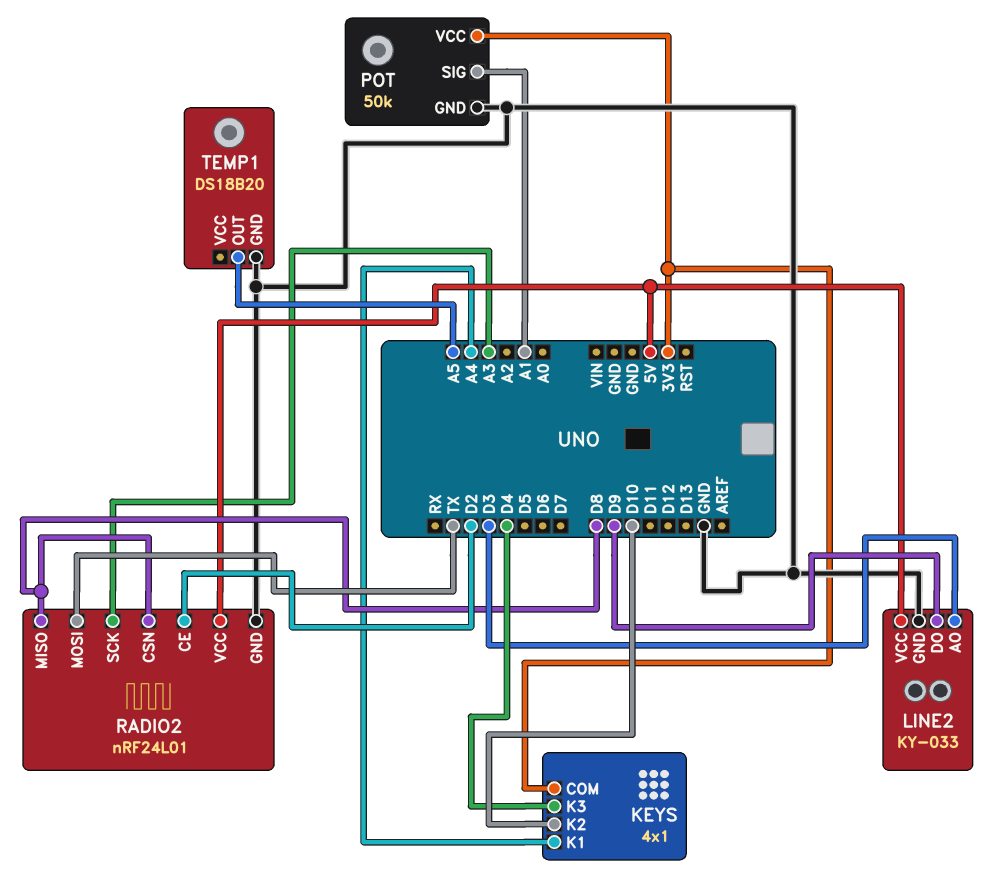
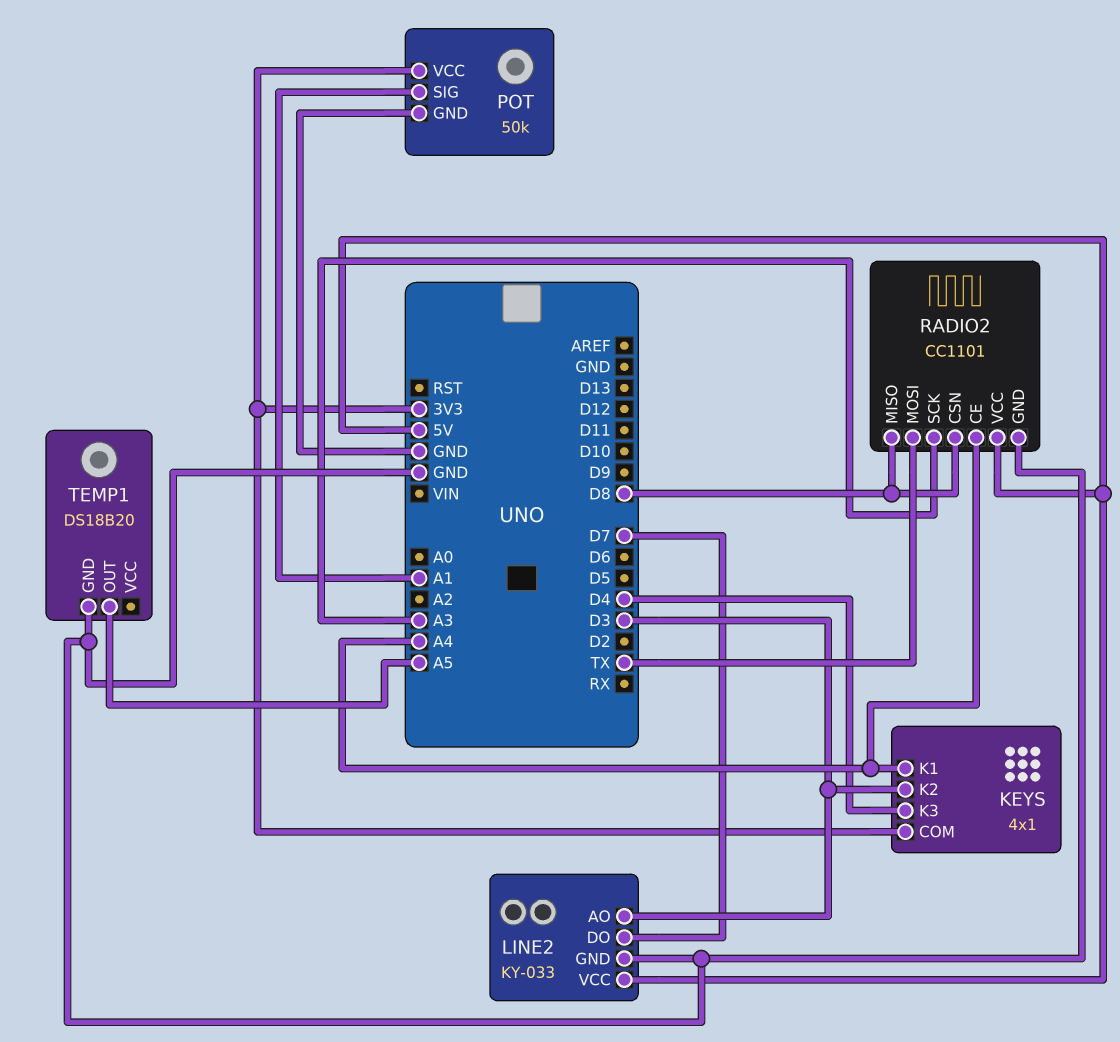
KEYS pin K2: D10 -> D3
LINE2 pin DO: D9 -> D7
RADIO2: nRF24L01 -> CC1101
RADIO2 pin CE: D2 -> A4

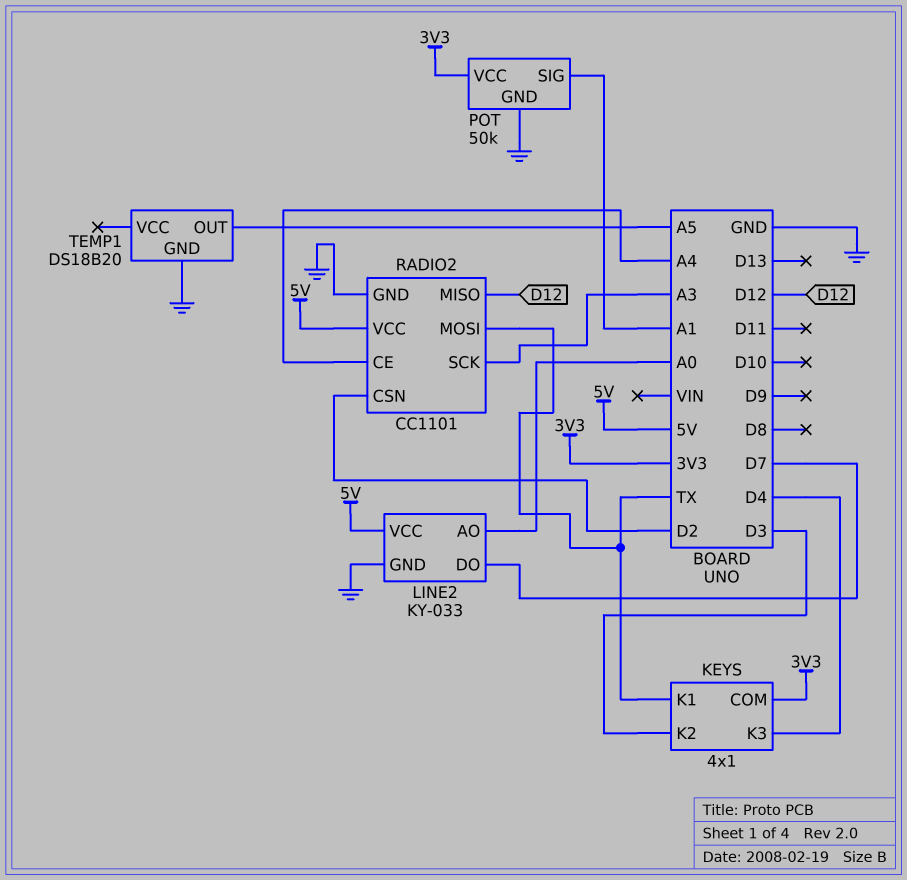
KEYS pin K1: A4 -> TX
LINE2 pin AO: D3 -> A0
RADIO2 pin CSN: D8 -> D2
RADIO2 pin MISO: D8 -> D12

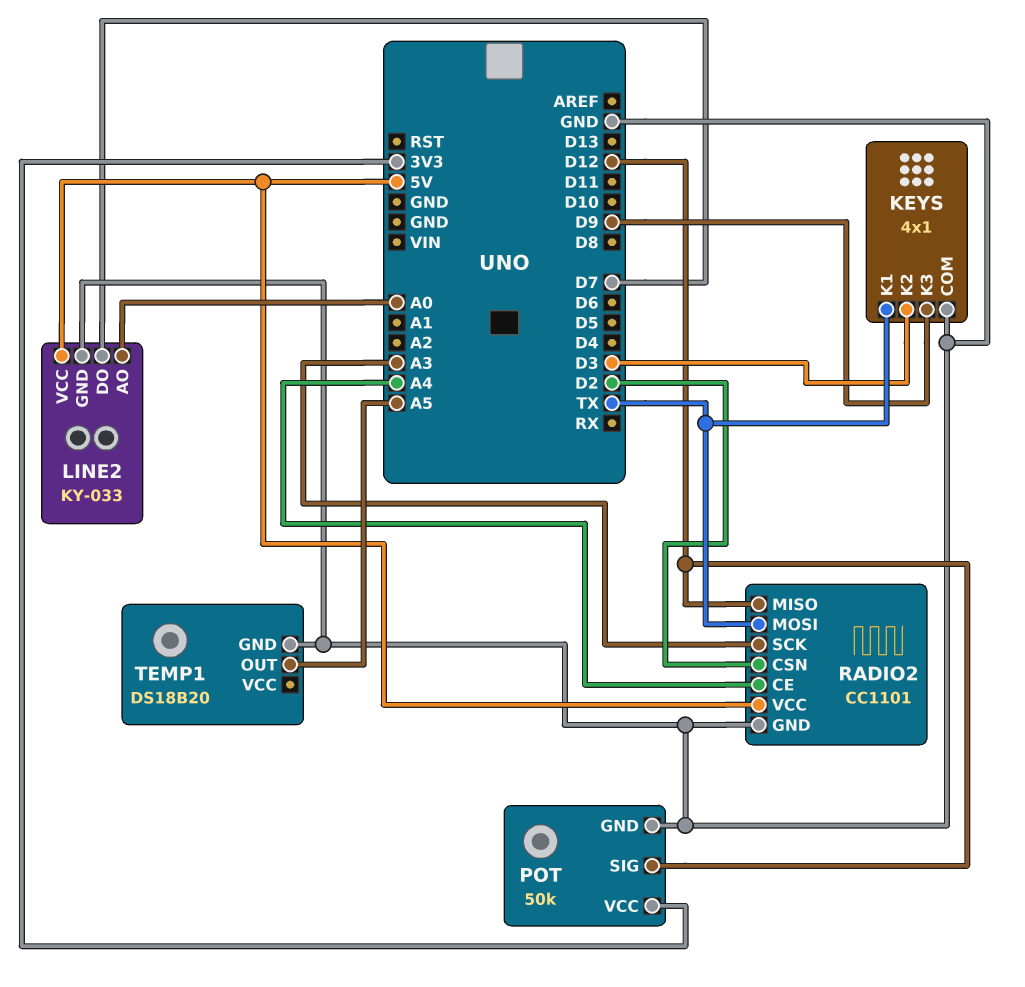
KEYS pin COM: 3V3 -> GND
KEYS pin K3: D4 -> D9
POT pin SIG: A1 -> D12

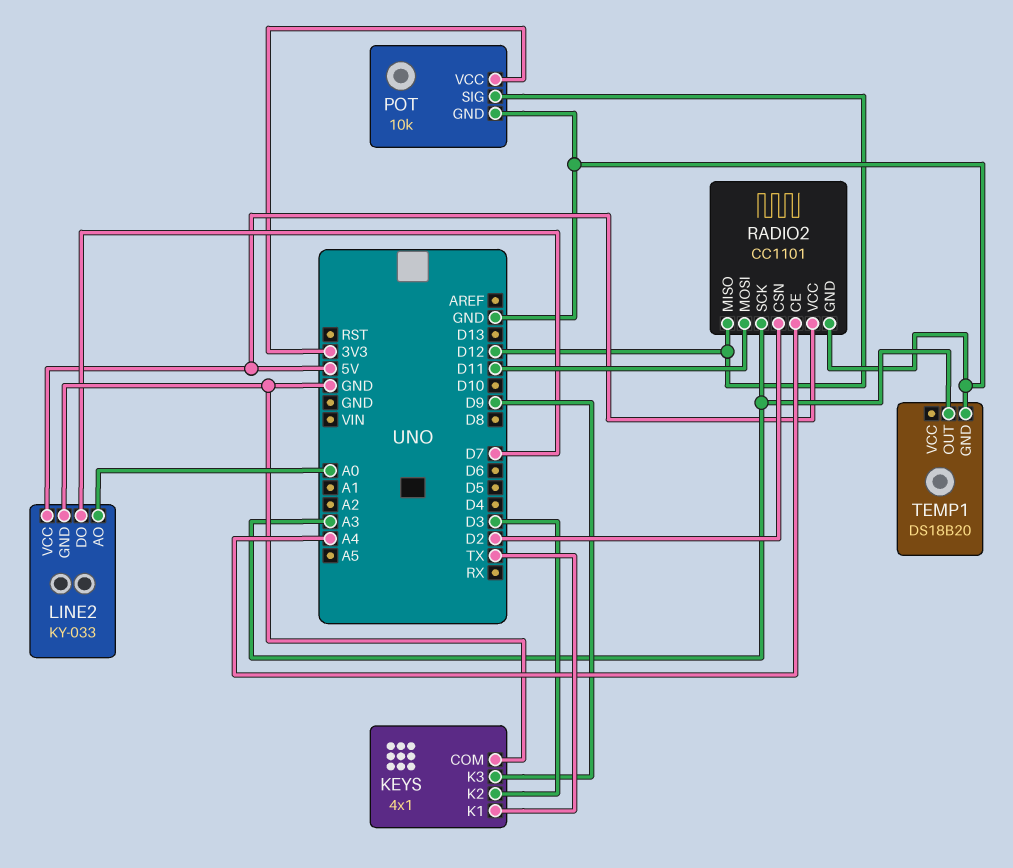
POT: 50k -> 10k
RADIO2 pin MOSI: TX -> D11
TEMP1 pin OUT: A5 -> A3

